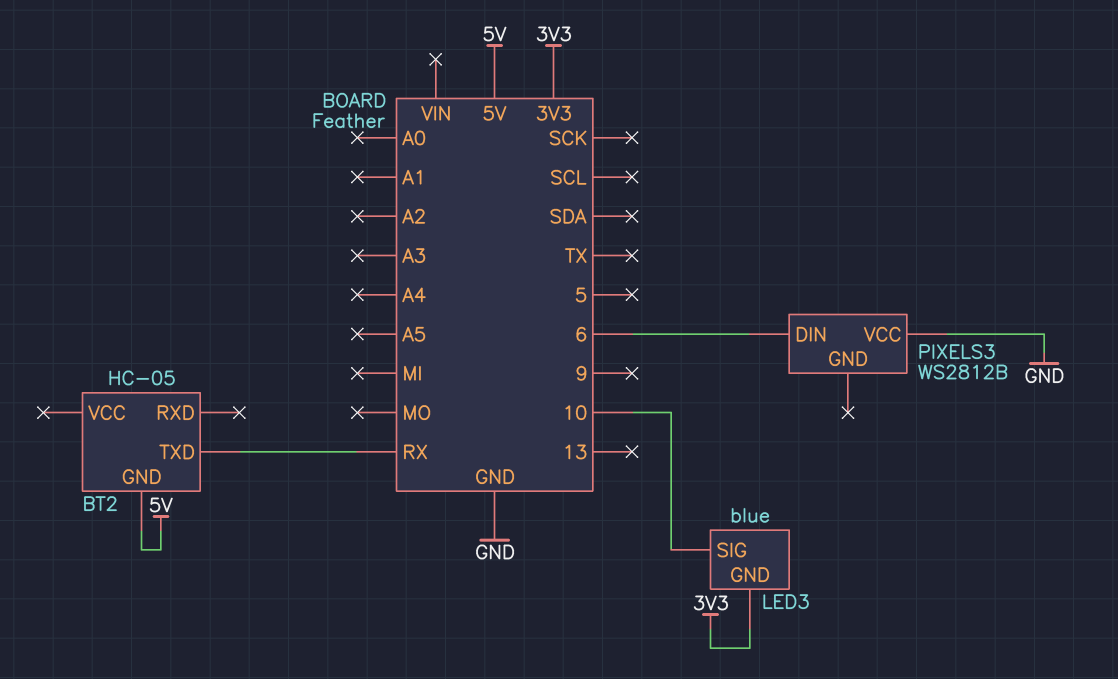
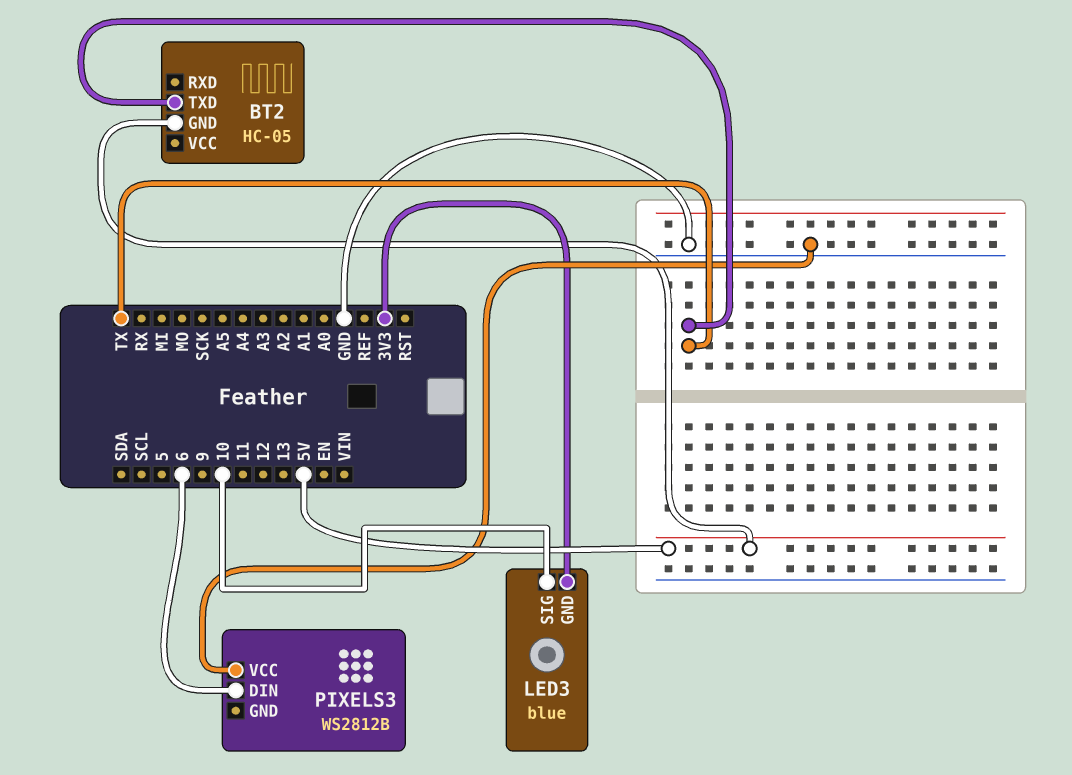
BT2 pin TXD: RX -> TX

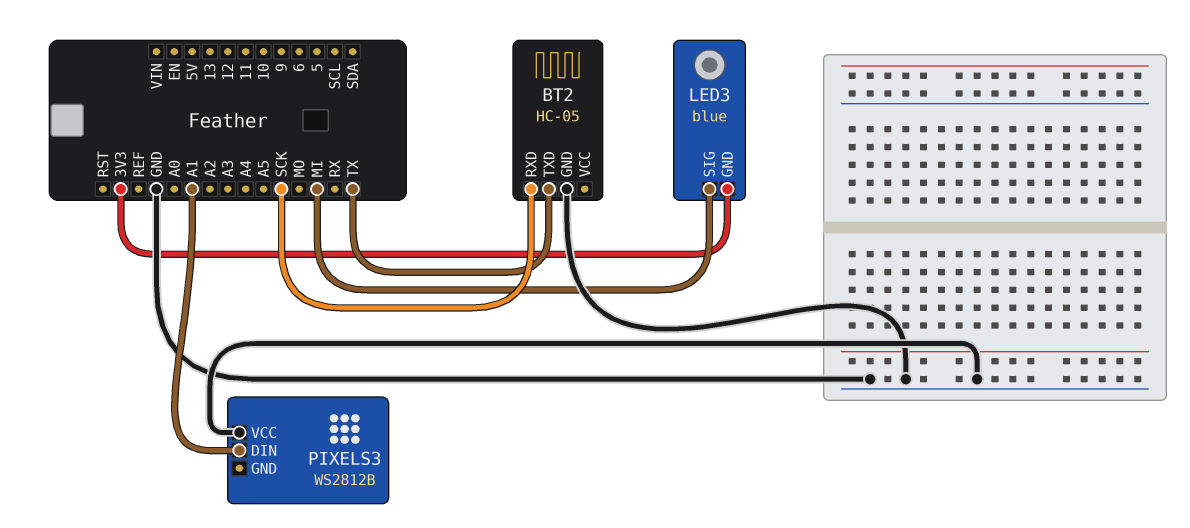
BT2 pin GND: 5V -> GND
BT2 pin RXD: none -> SCK
LED3 pin SIG: 10 -> MI
PIXELS3 pin DIN: 6 -> A1

